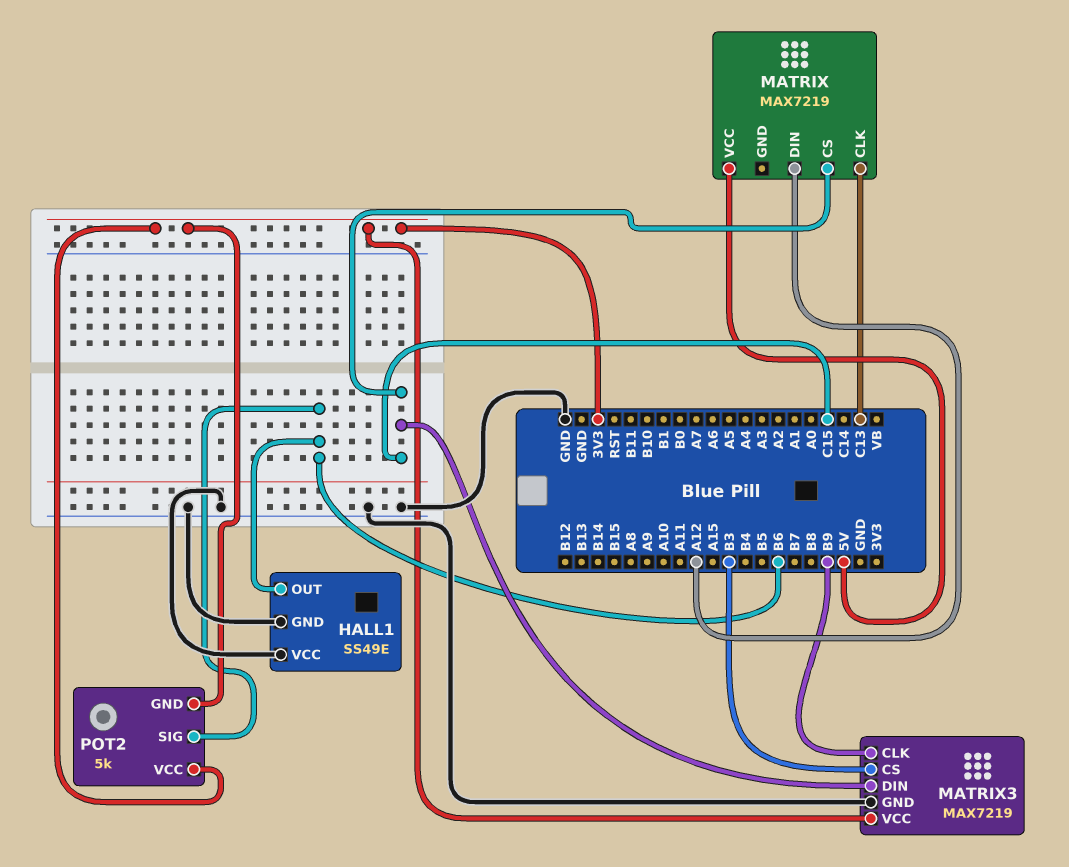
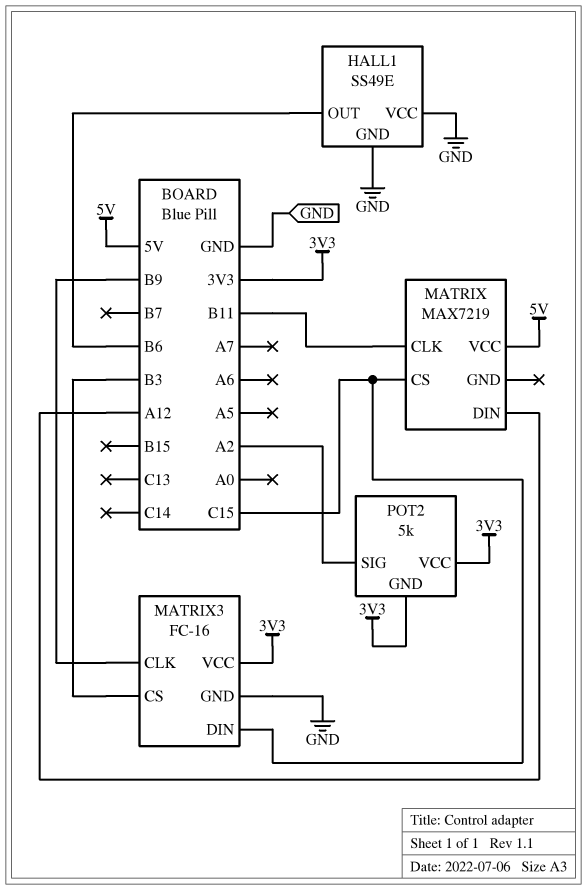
MATRIX pin CLK: C13 -> B11
MATRIX3: MAX7219 -> FC-16
POT2 pin SIG: B6 -> A2

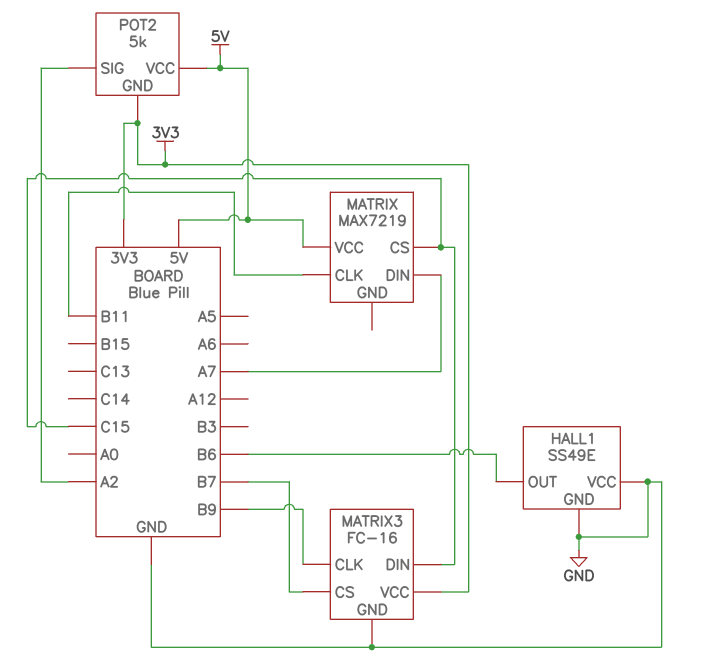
MATRIX pin DIN: A12 -> A7
MATRIX3 pin CS: B3 -> B7
POT2 pin VCC: 3V3 -> 5V

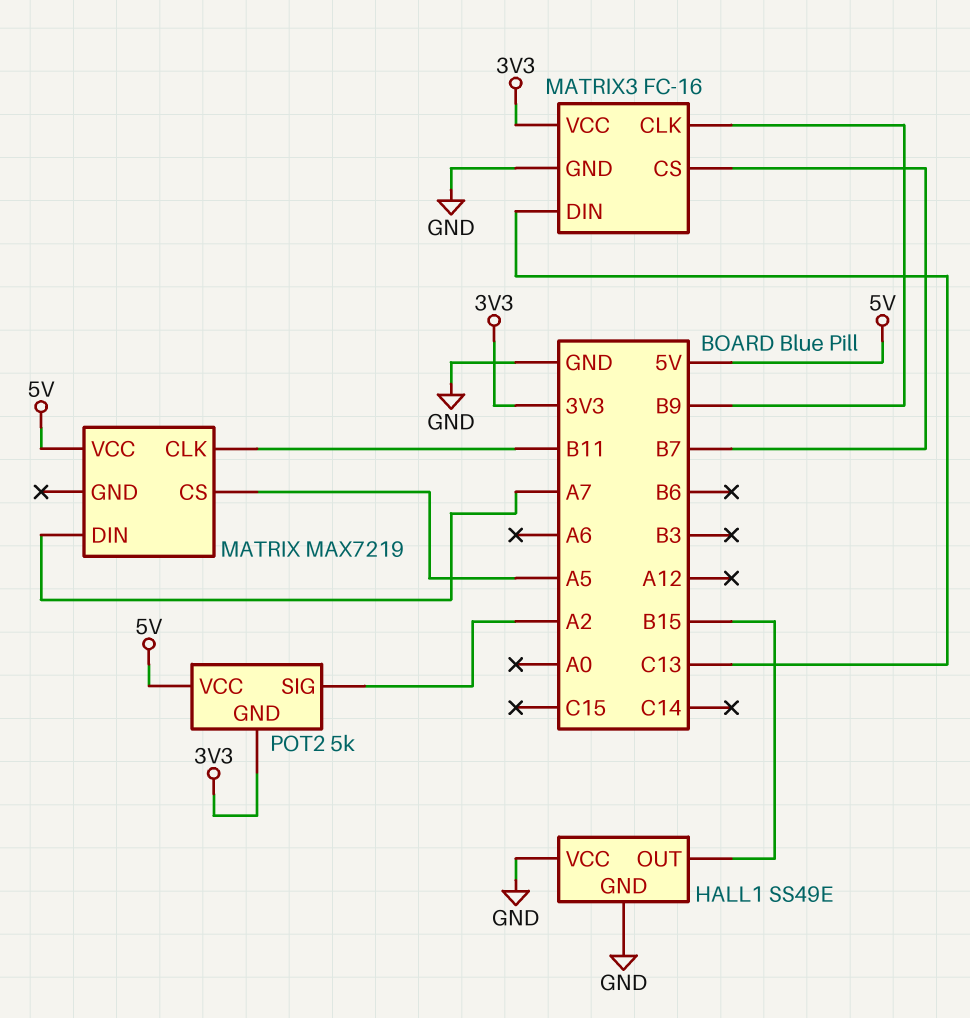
HALL1 pin OUT: B6 -> B15
MATRIX pin CS: C15 -> A5
MATRIX3 pin DIN: C15 -> C13

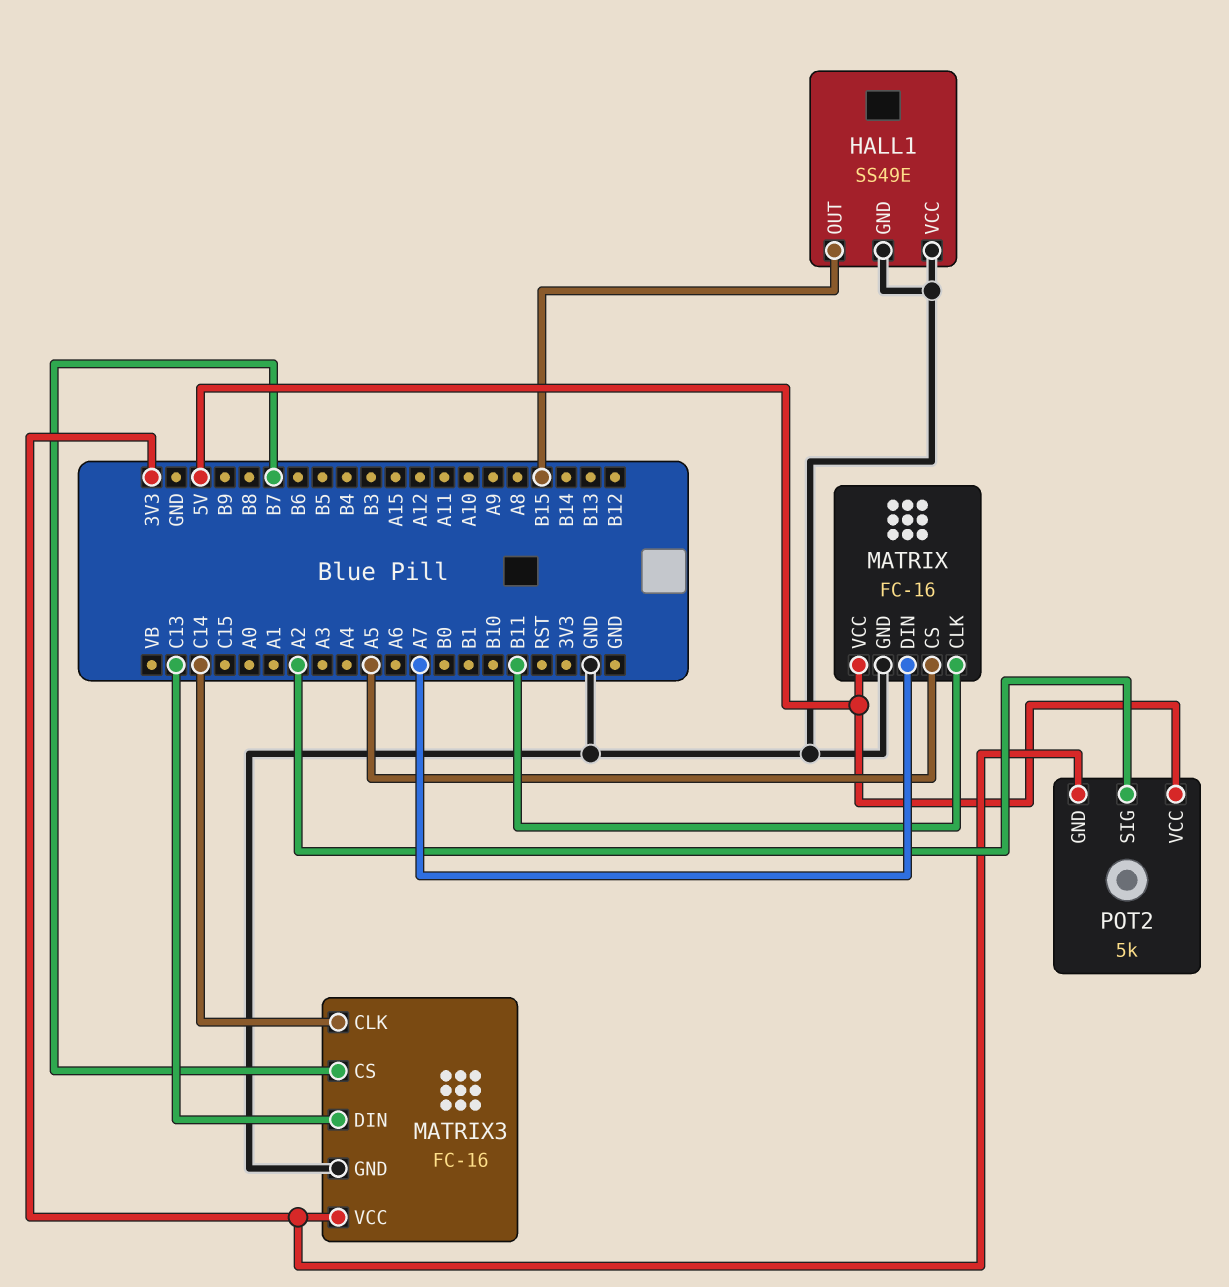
MATRIX: MAX7219 -> FC-16
MATRIX pin GND: none -> GND
MATRIX3 pin CLK: B9 -> C14

